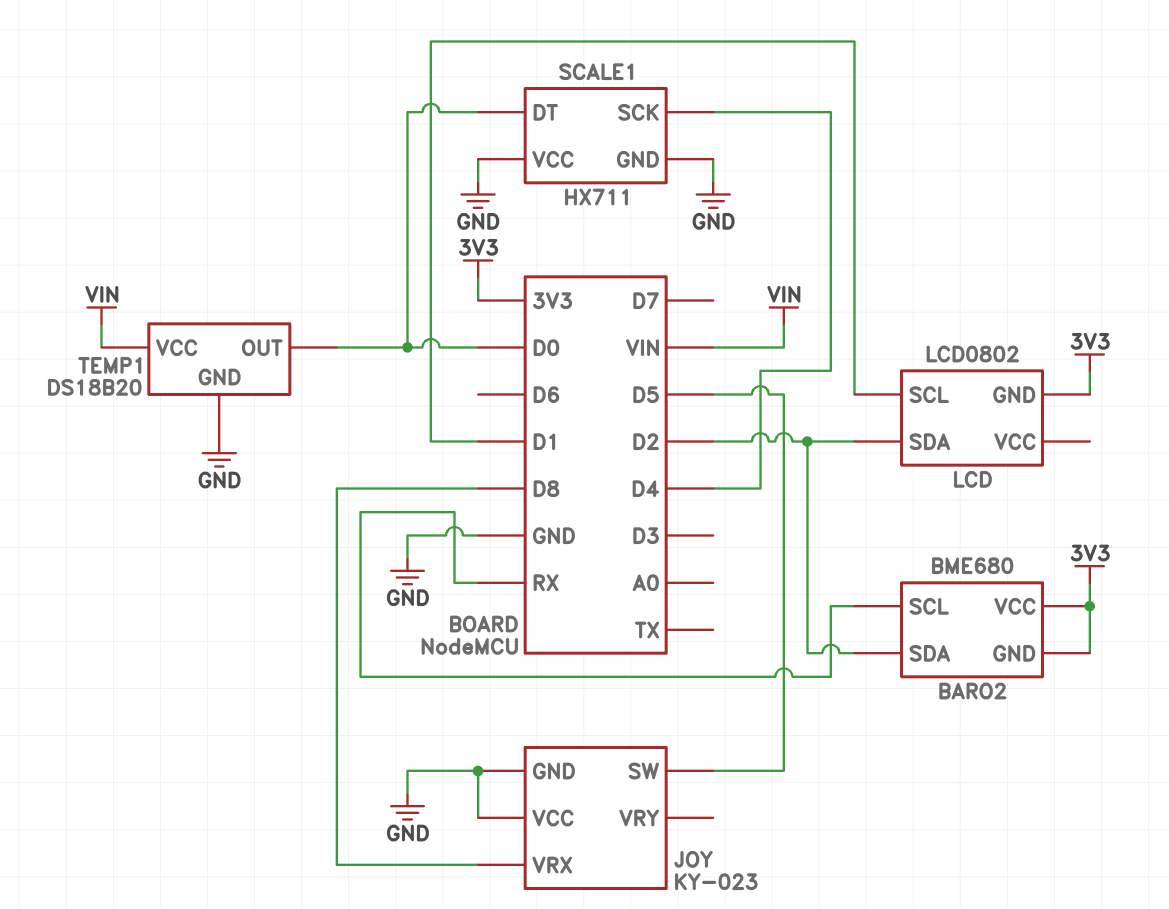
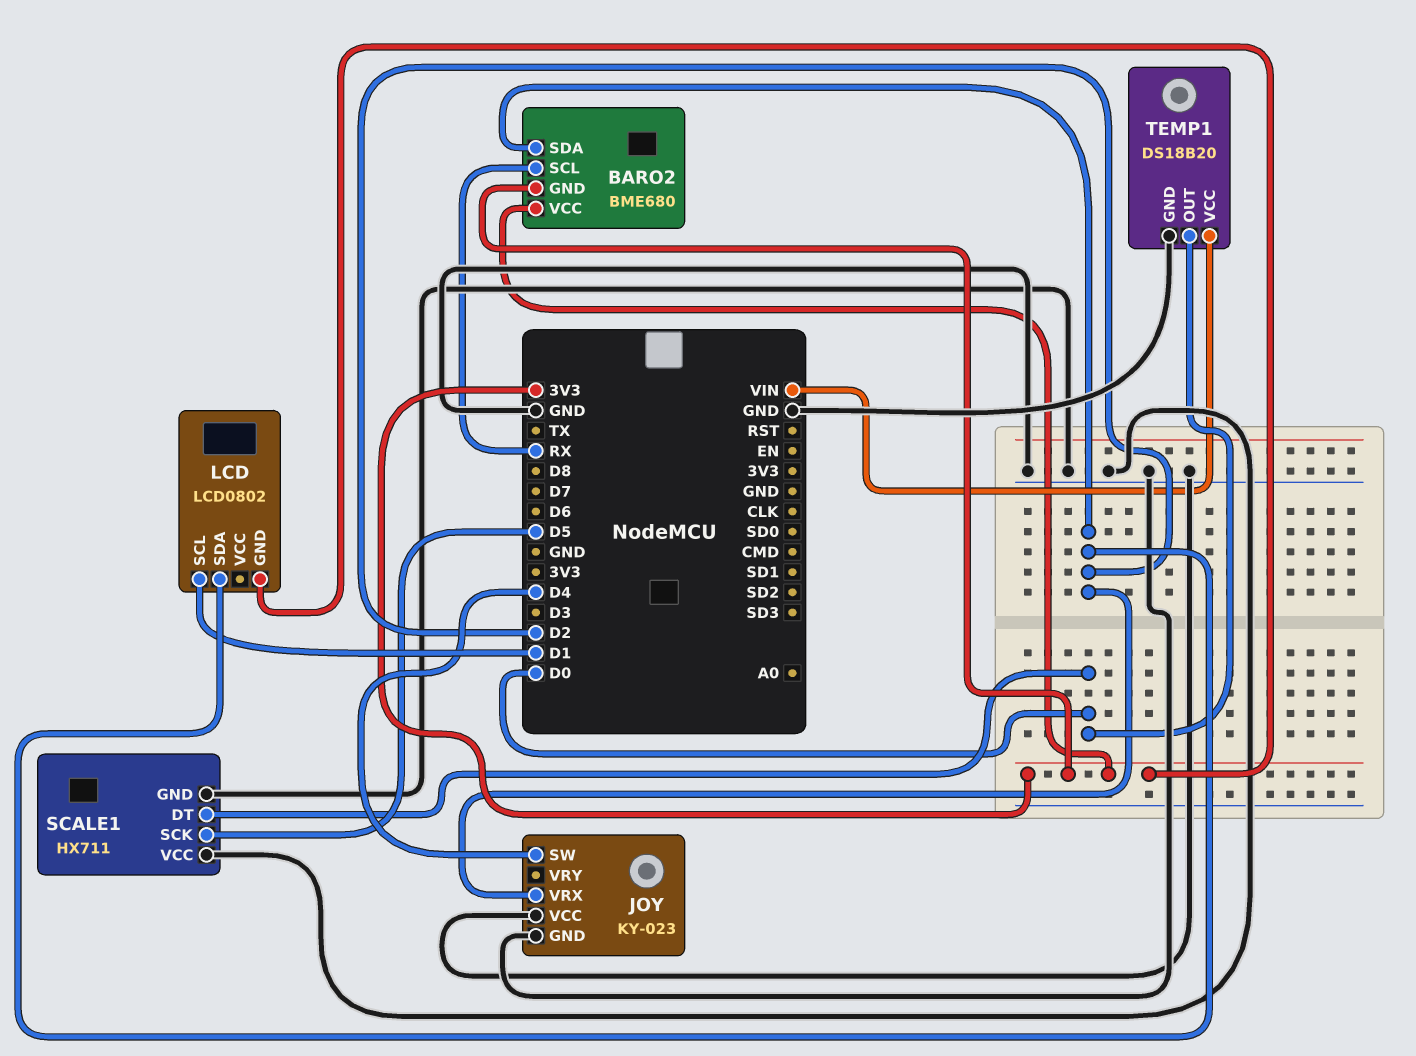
JOY pin SW: D5 -> D4
JOY pin VRX: D8 -> D2
SCALE1 pin SCK: D4 -> D5

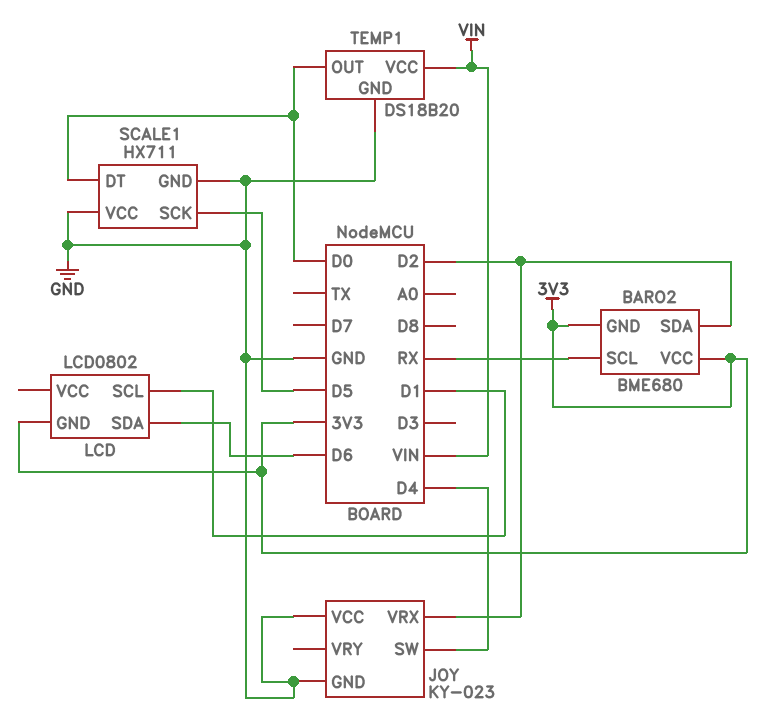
LCD pin SDA: D2 -> D6

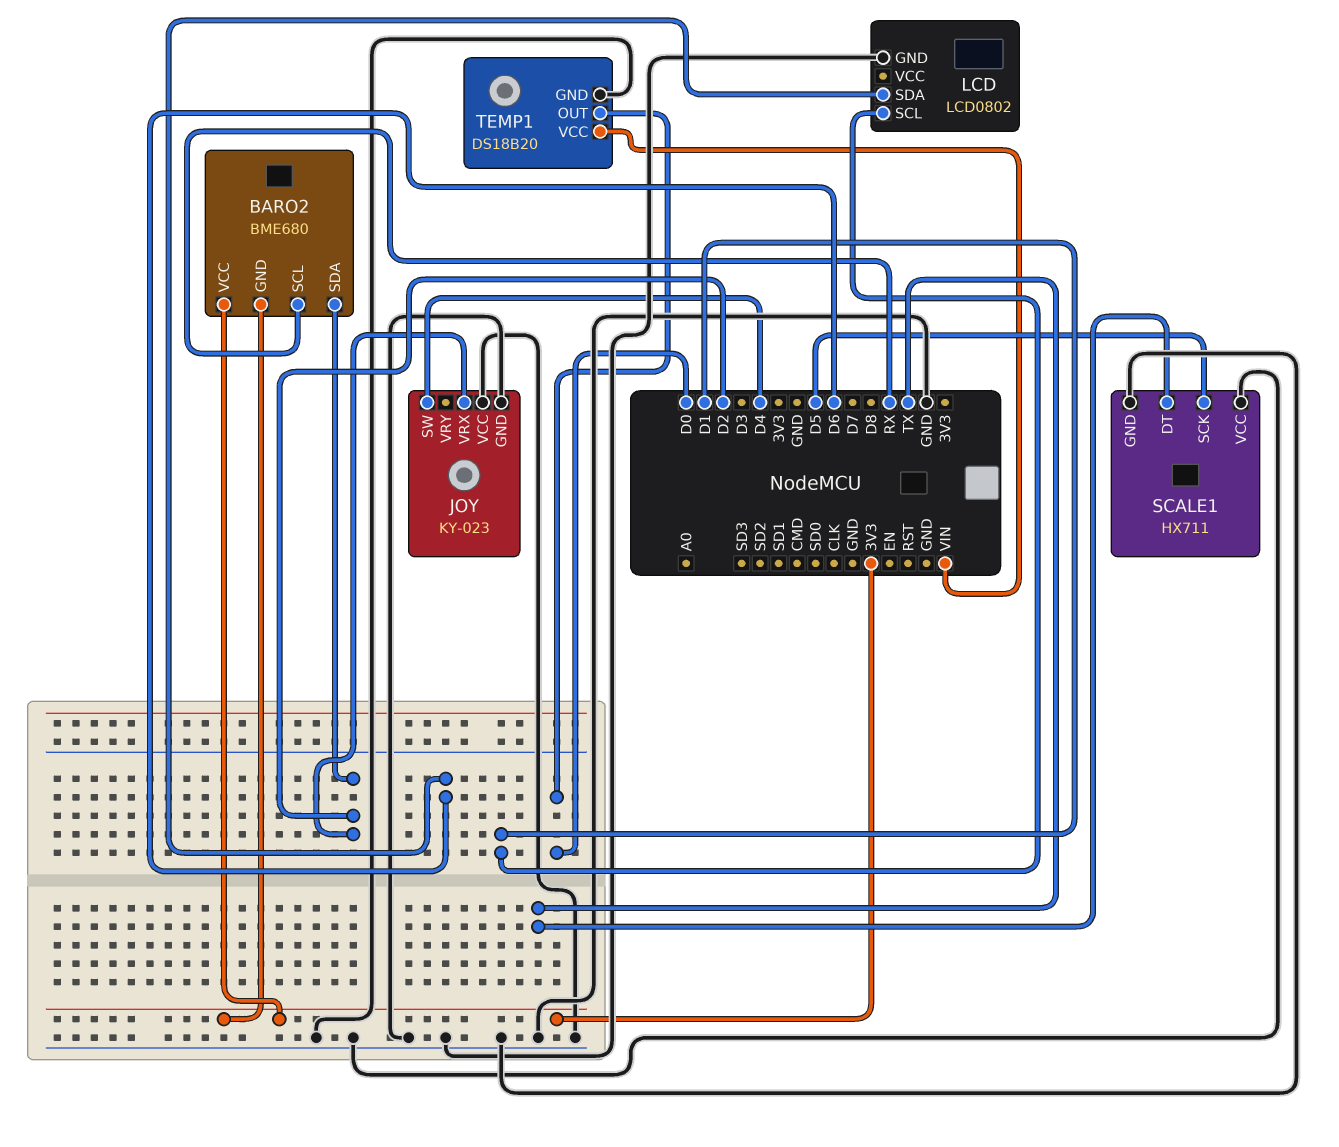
LCD pin GND: 3V3 -> GND
SCALE1 pin DT: D0 -> TX

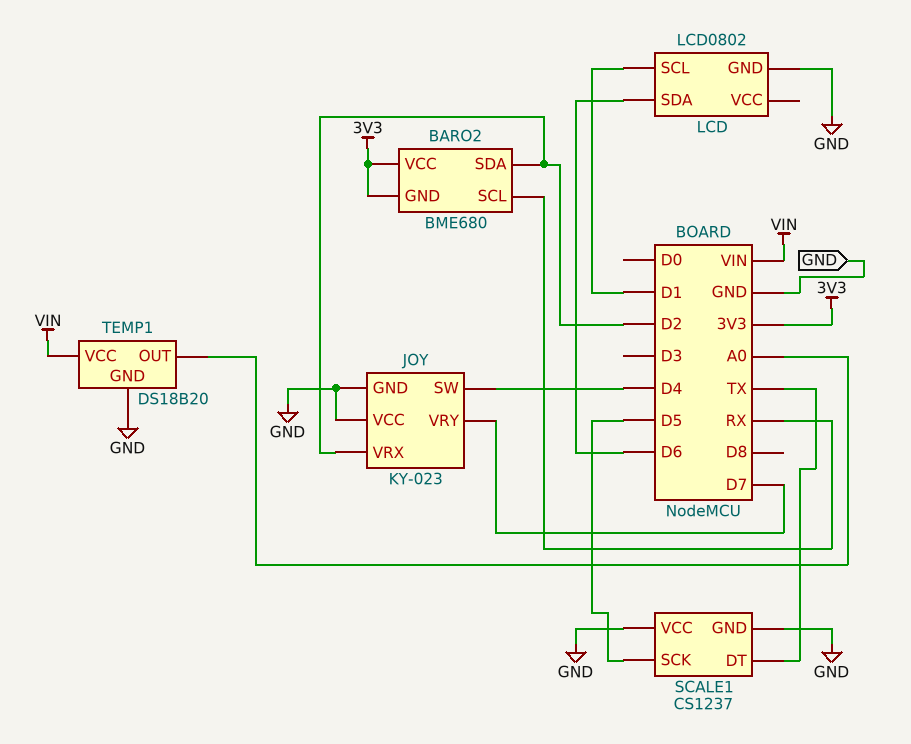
JOY pin VRY: none -> D7
SCALE1: HX711 -> CS1237
TEMP1 pin OUT: D0 -> A0

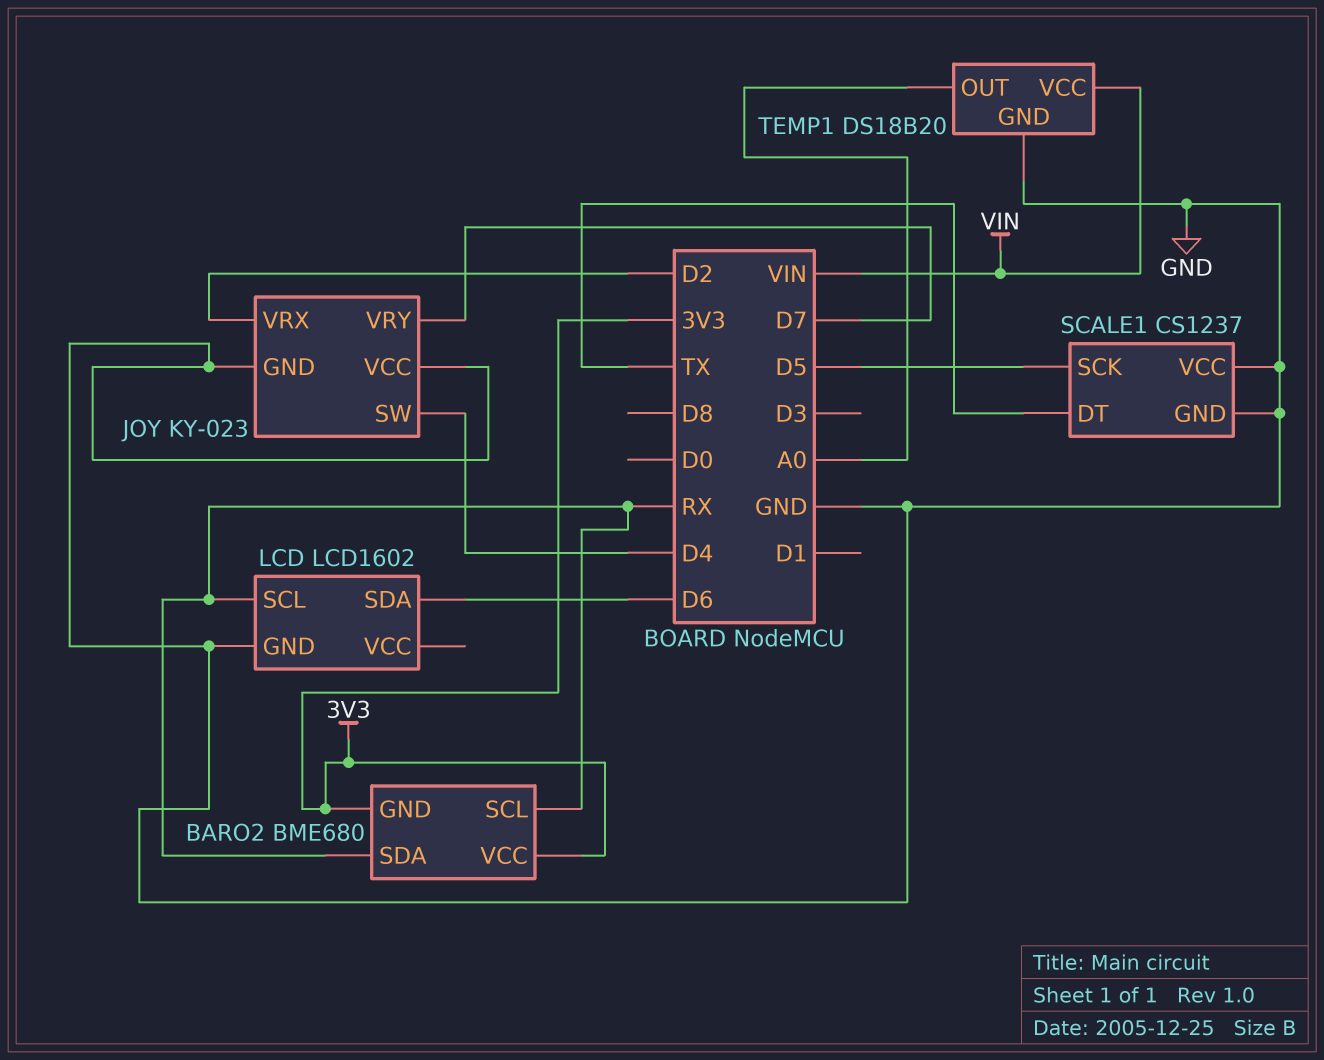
BARO2 pin SDA: D2 -> RX
LCD: LCD0802 -> LCD1602
LCD pin SCL: D1 -> RX

